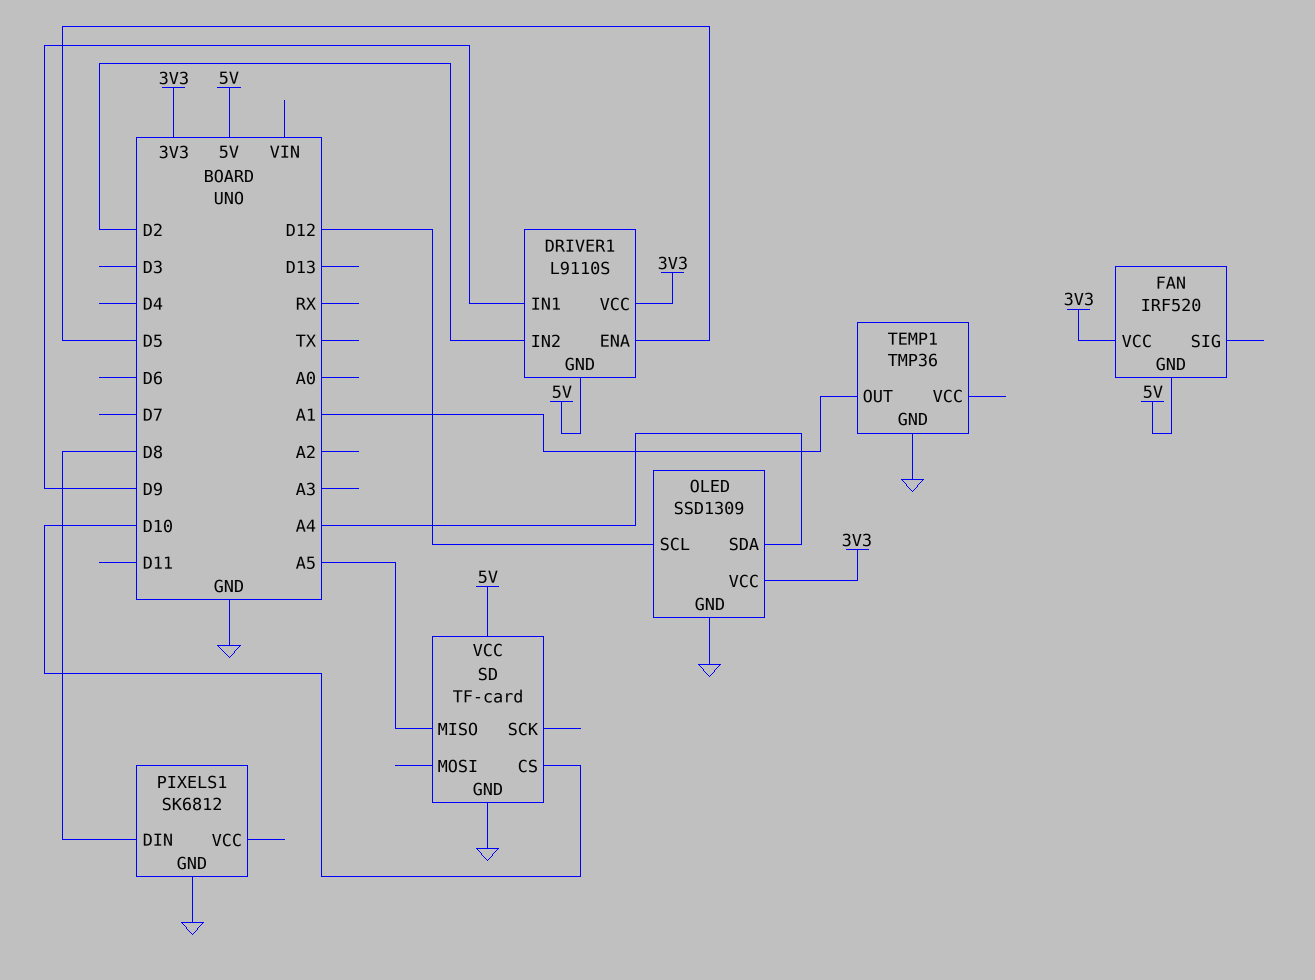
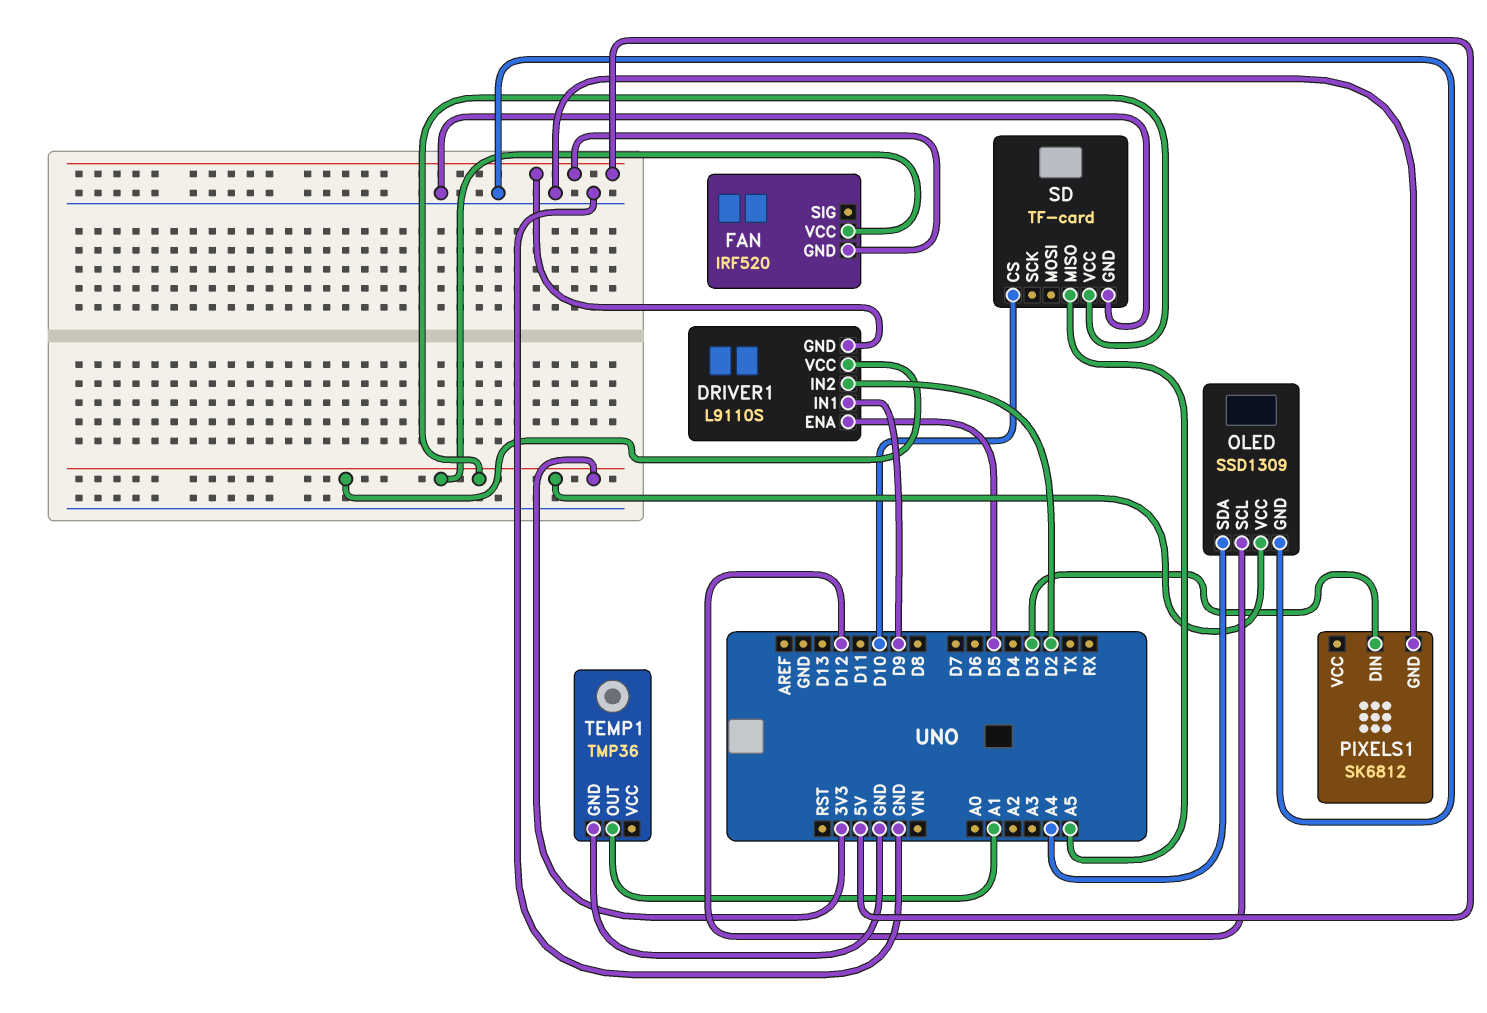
PIXELS1 pin DIN: D8 -> D3
SD pin VCC: 5V -> 3V3

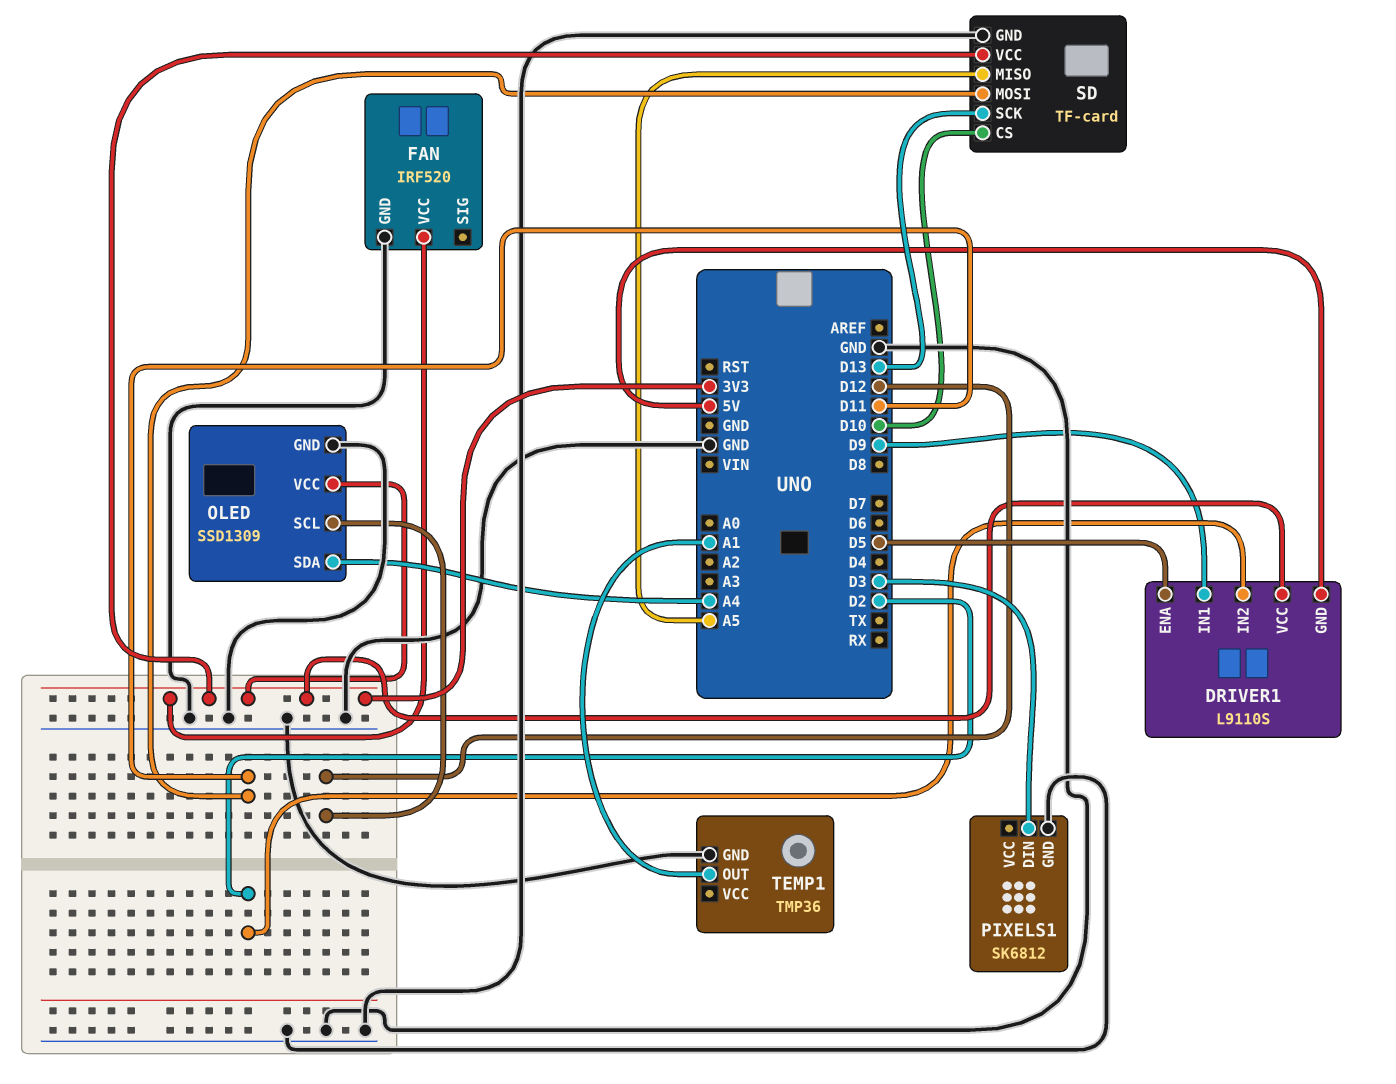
FAN pin GND: 5V -> GND
SD pin MOSI: none -> D11
SD pin SCK: none -> D13

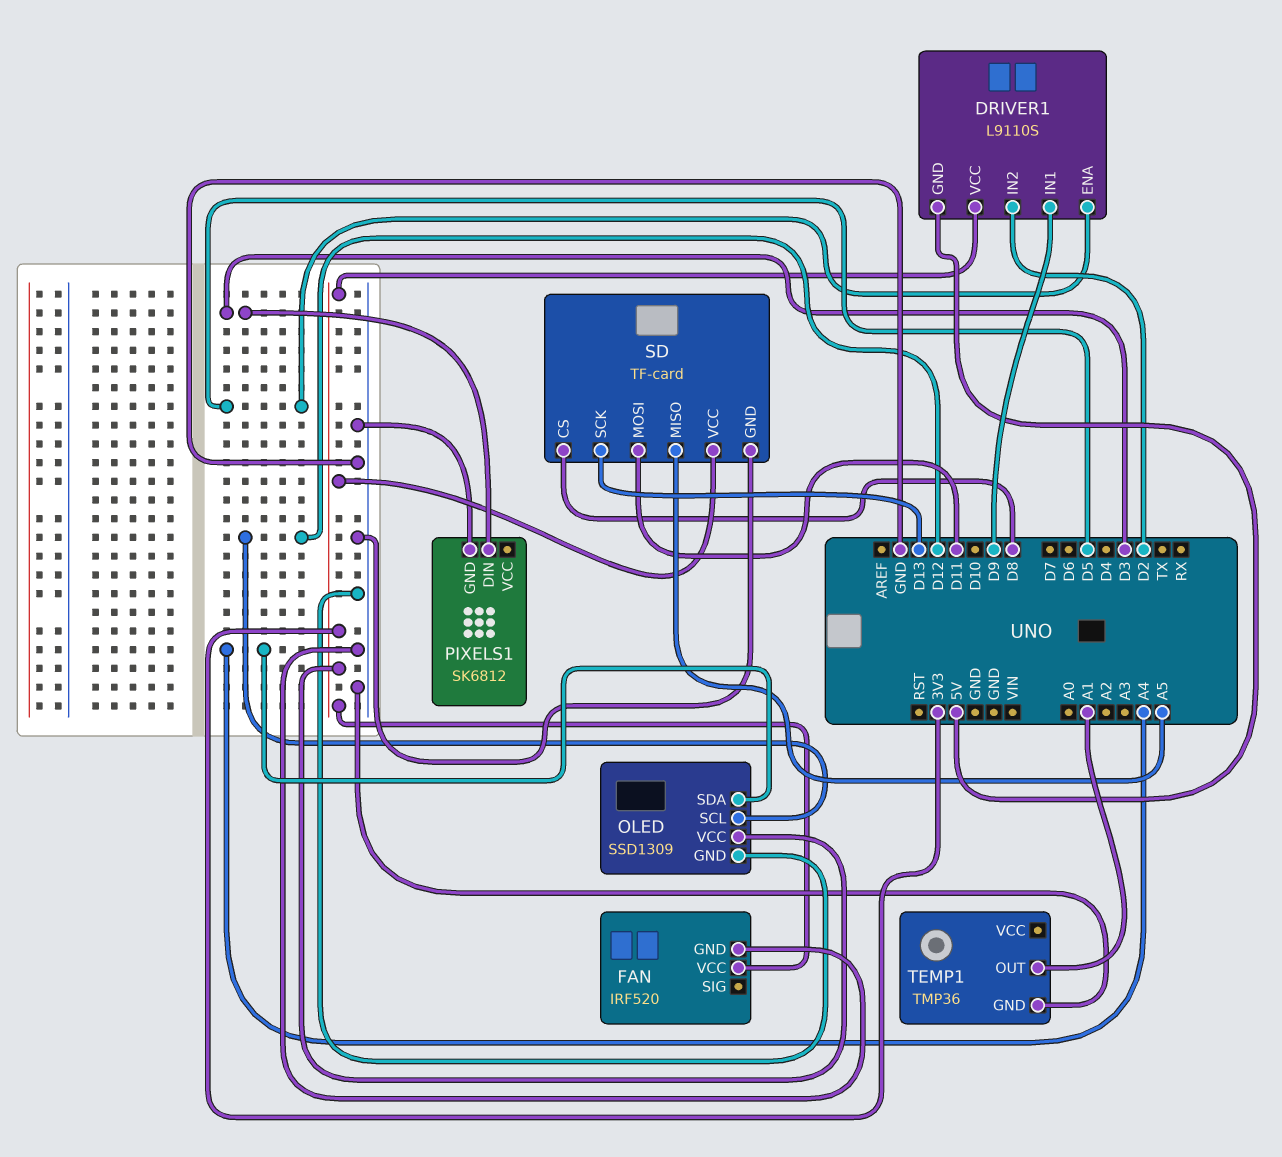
SD pin CS: D10 -> D8

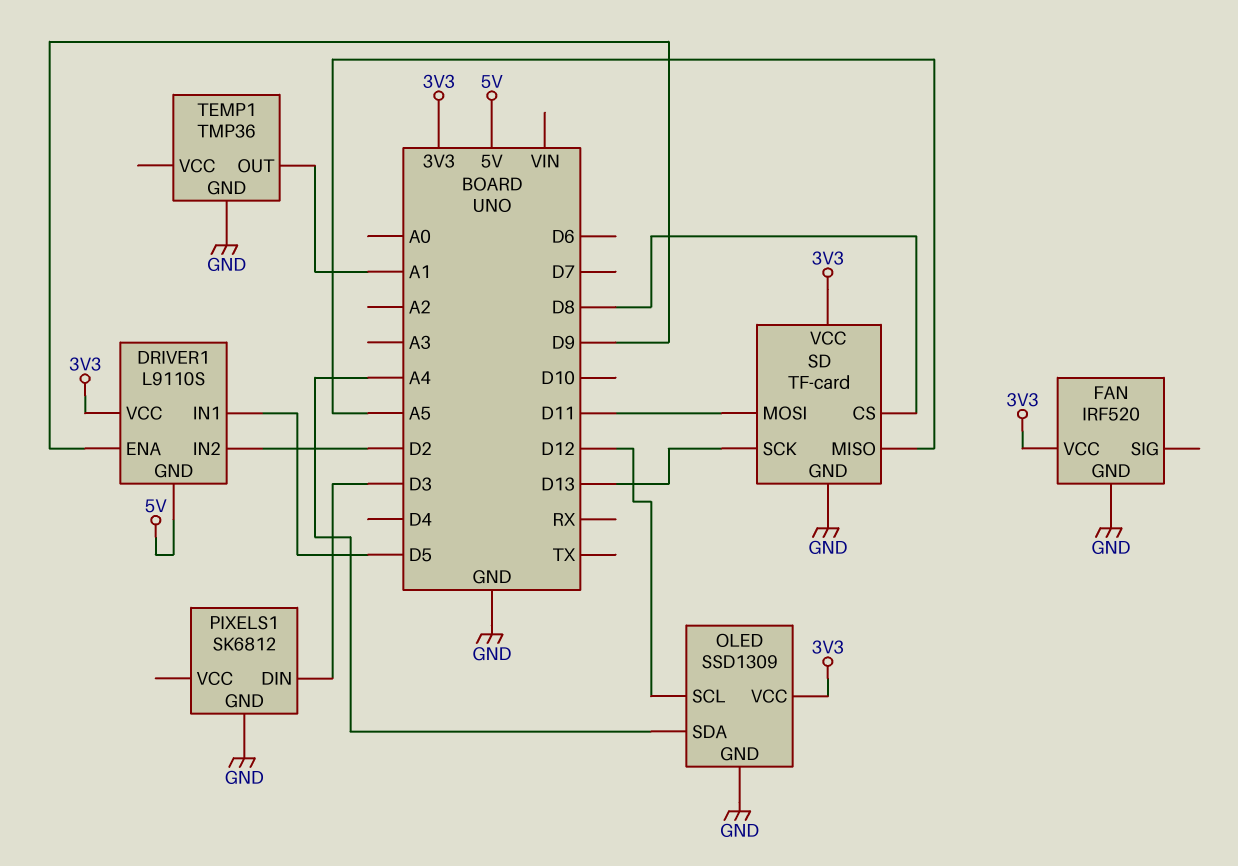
DRIVER1 pin ENA: D5 -> D9
DRIVER1 pin IN1: D9 -> D5

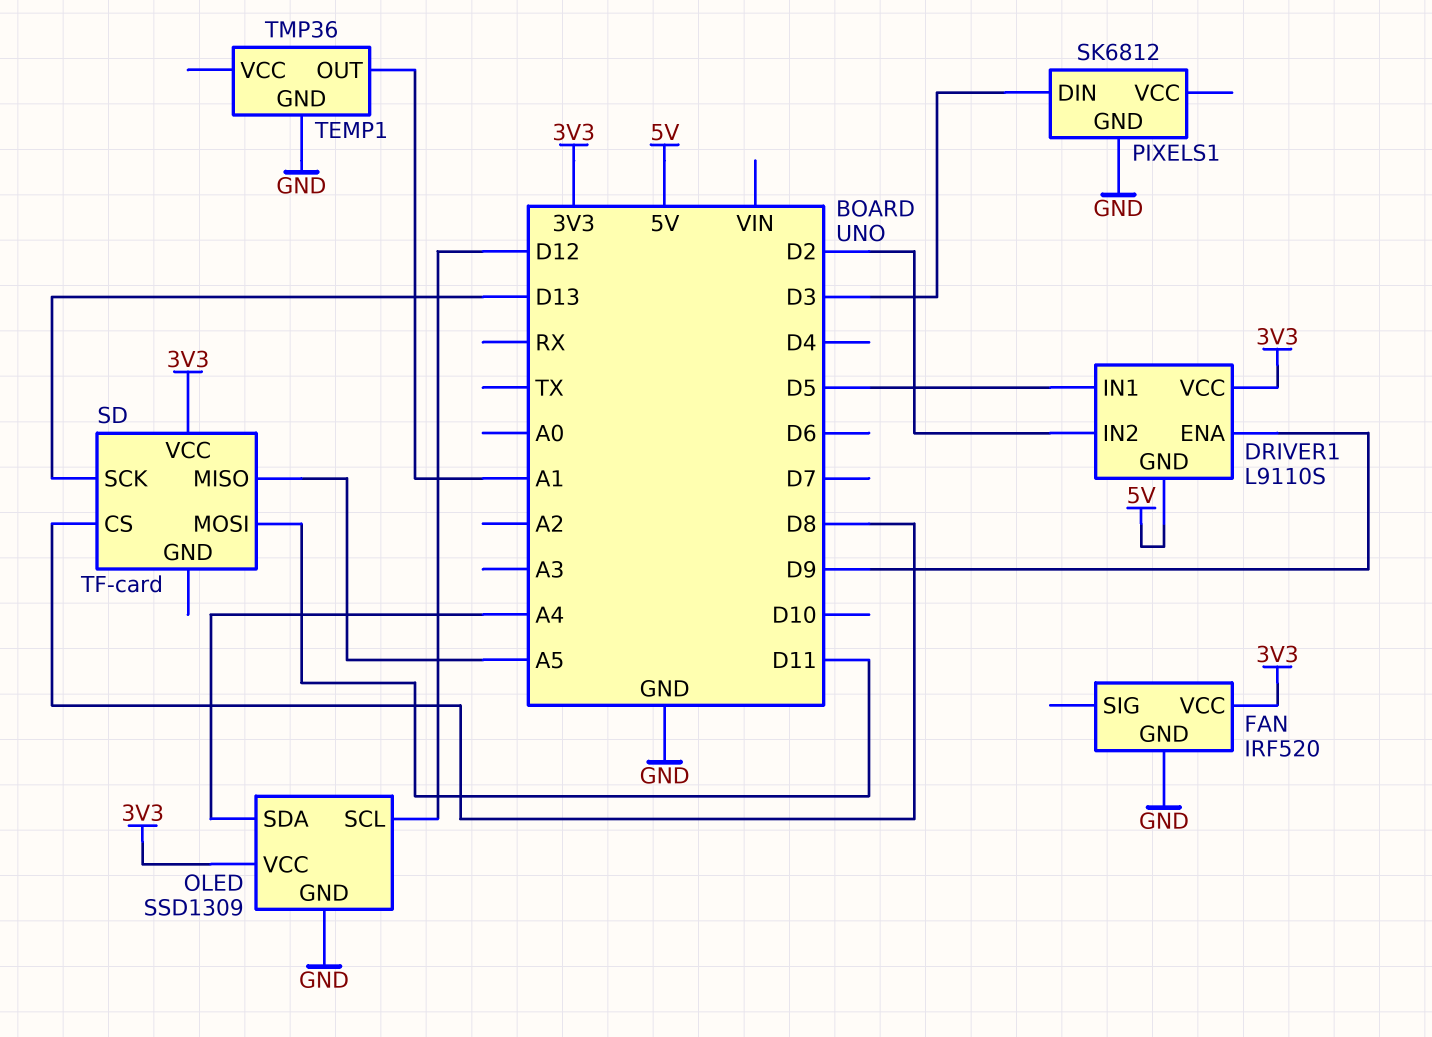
SD pin GND: GND -> none

